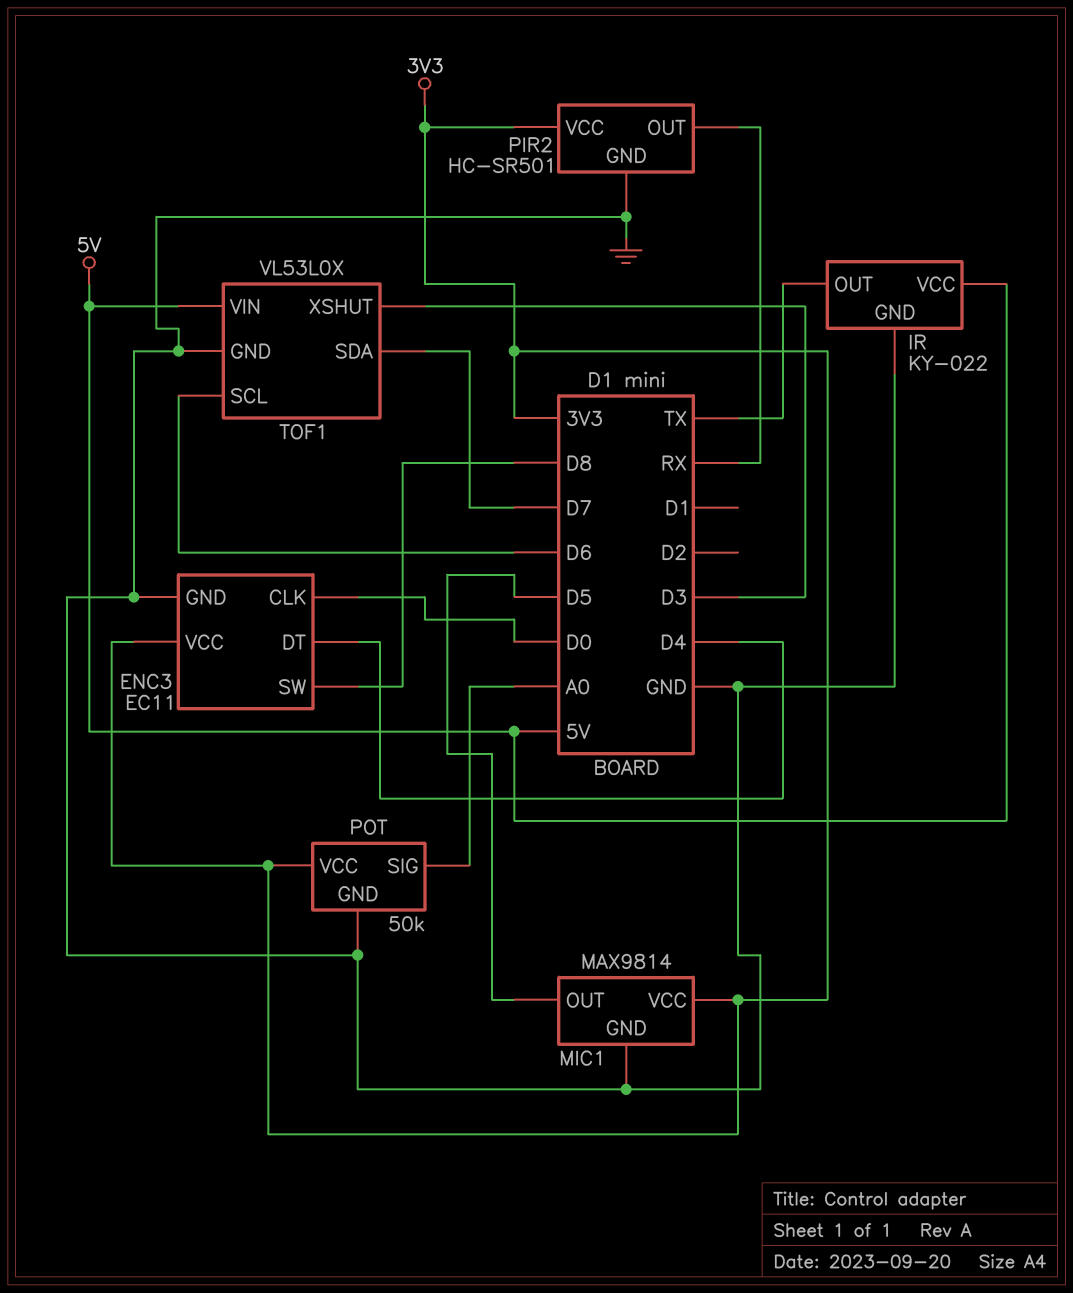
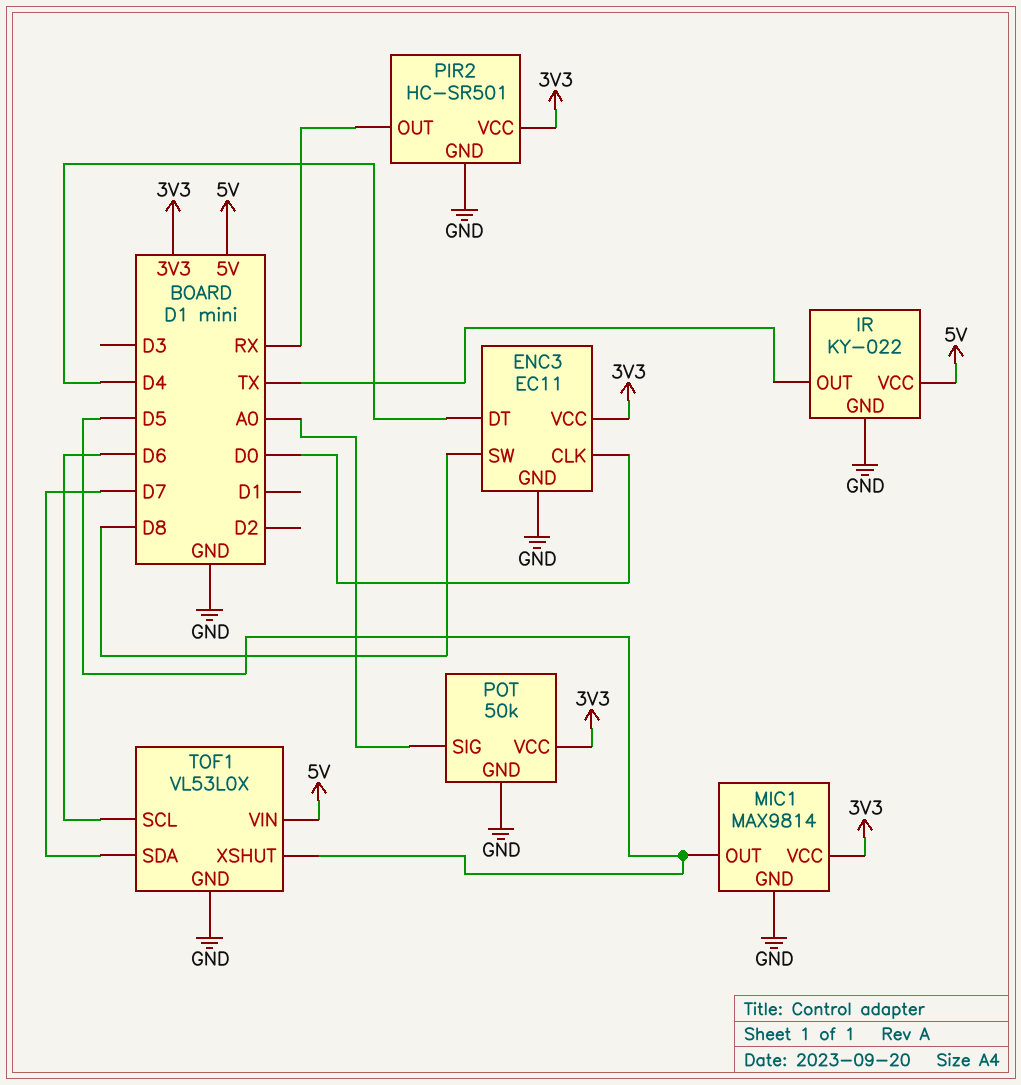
TOF1 pin XSHUT: D3 -> D5

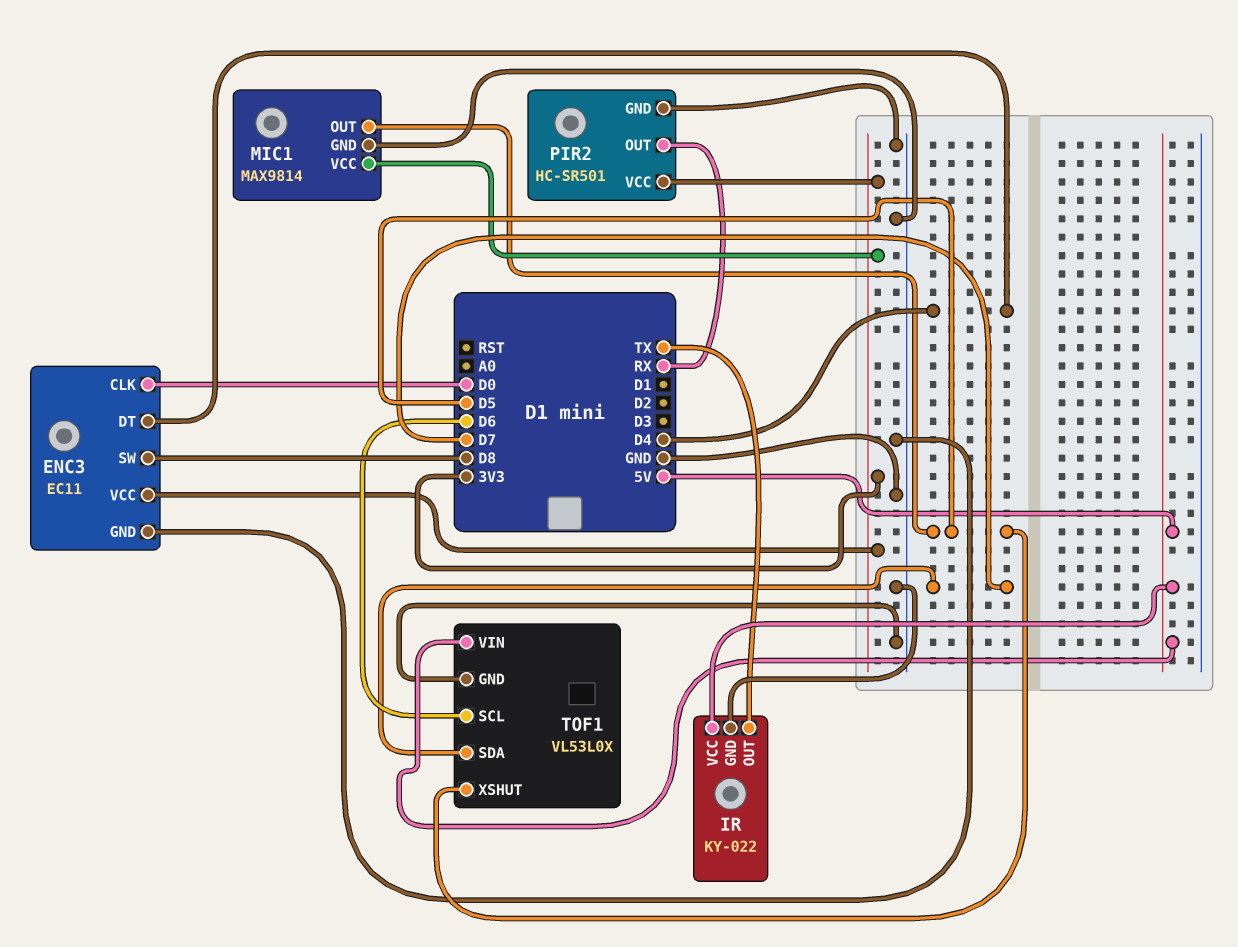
POT: 50k -> none
POT pin GND: GND -> none
POT pin SIG: A0 -> none
POT pin VCC: 3V3 -> none

